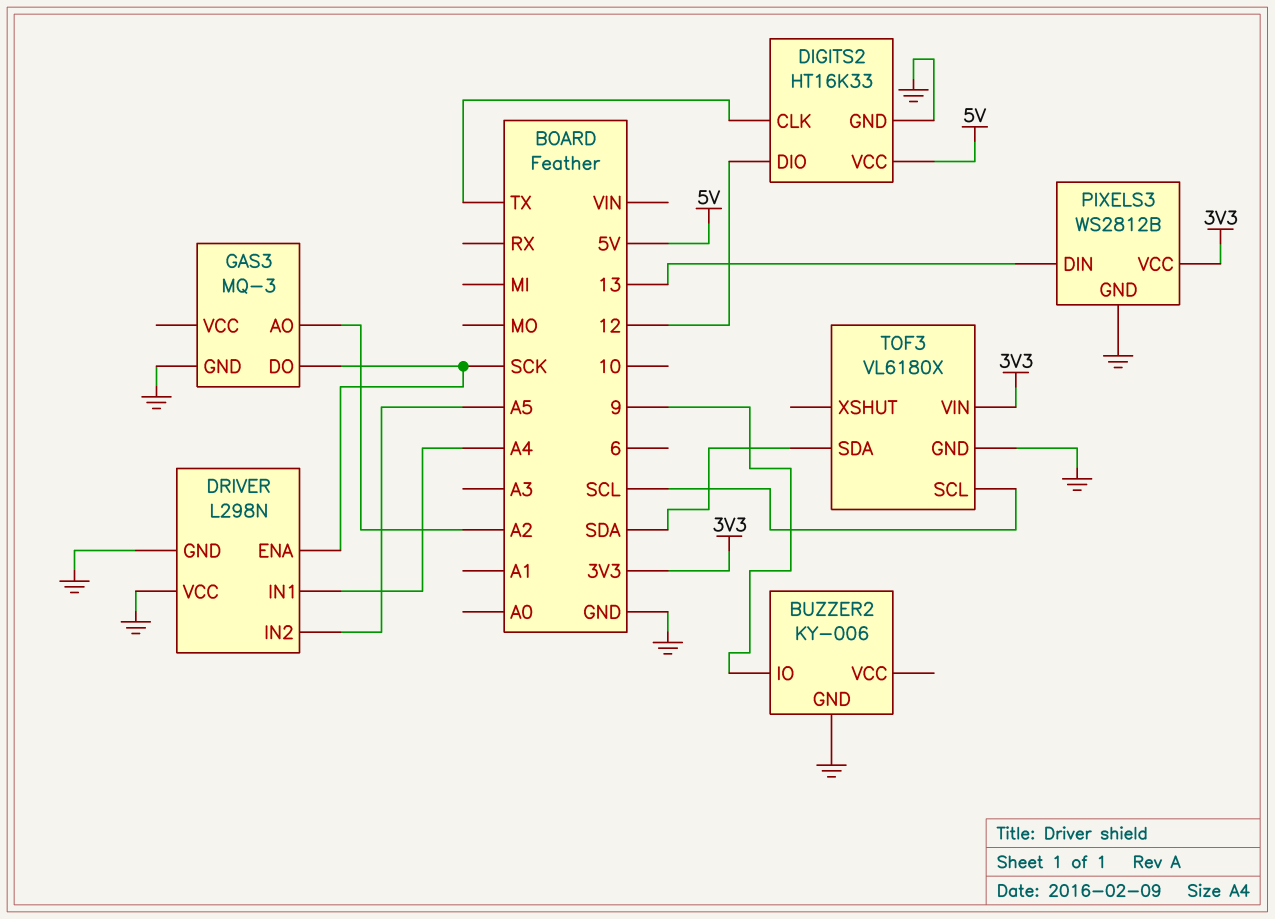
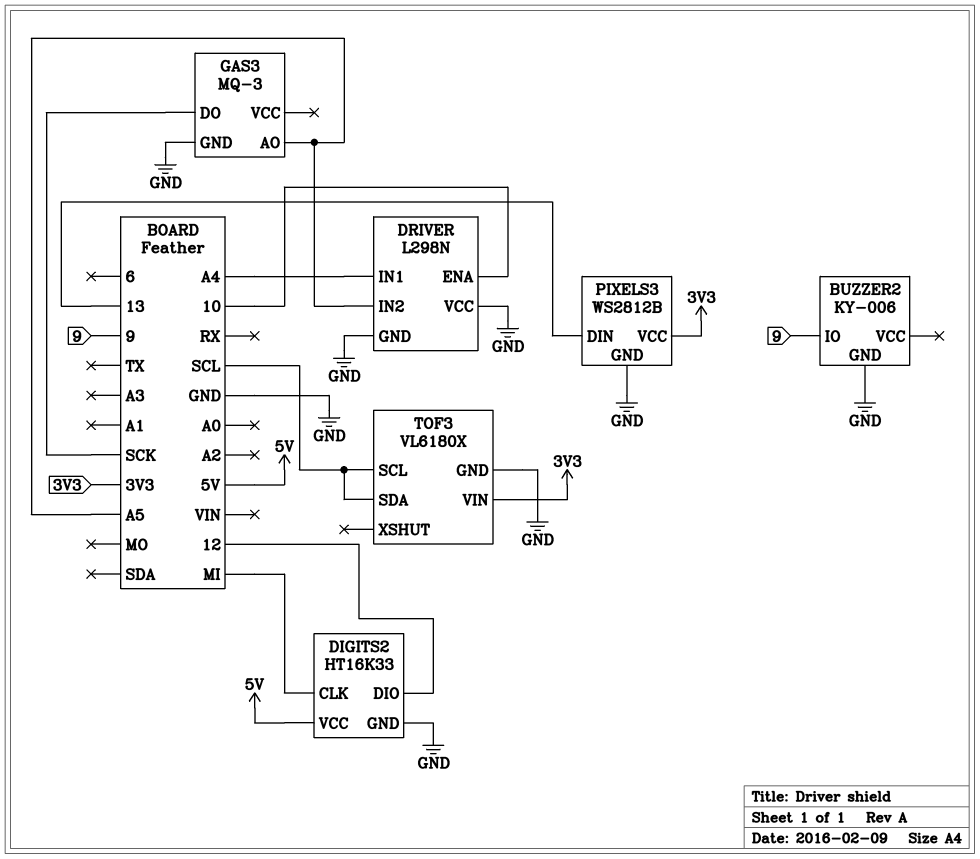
DIGITS2 pin CLK: TX -> MI
DRIVER pin ENA: SCK -> 10
GAS3 pin AO: A2 -> A5
TOF3 pin SDA: SDA -> SCL

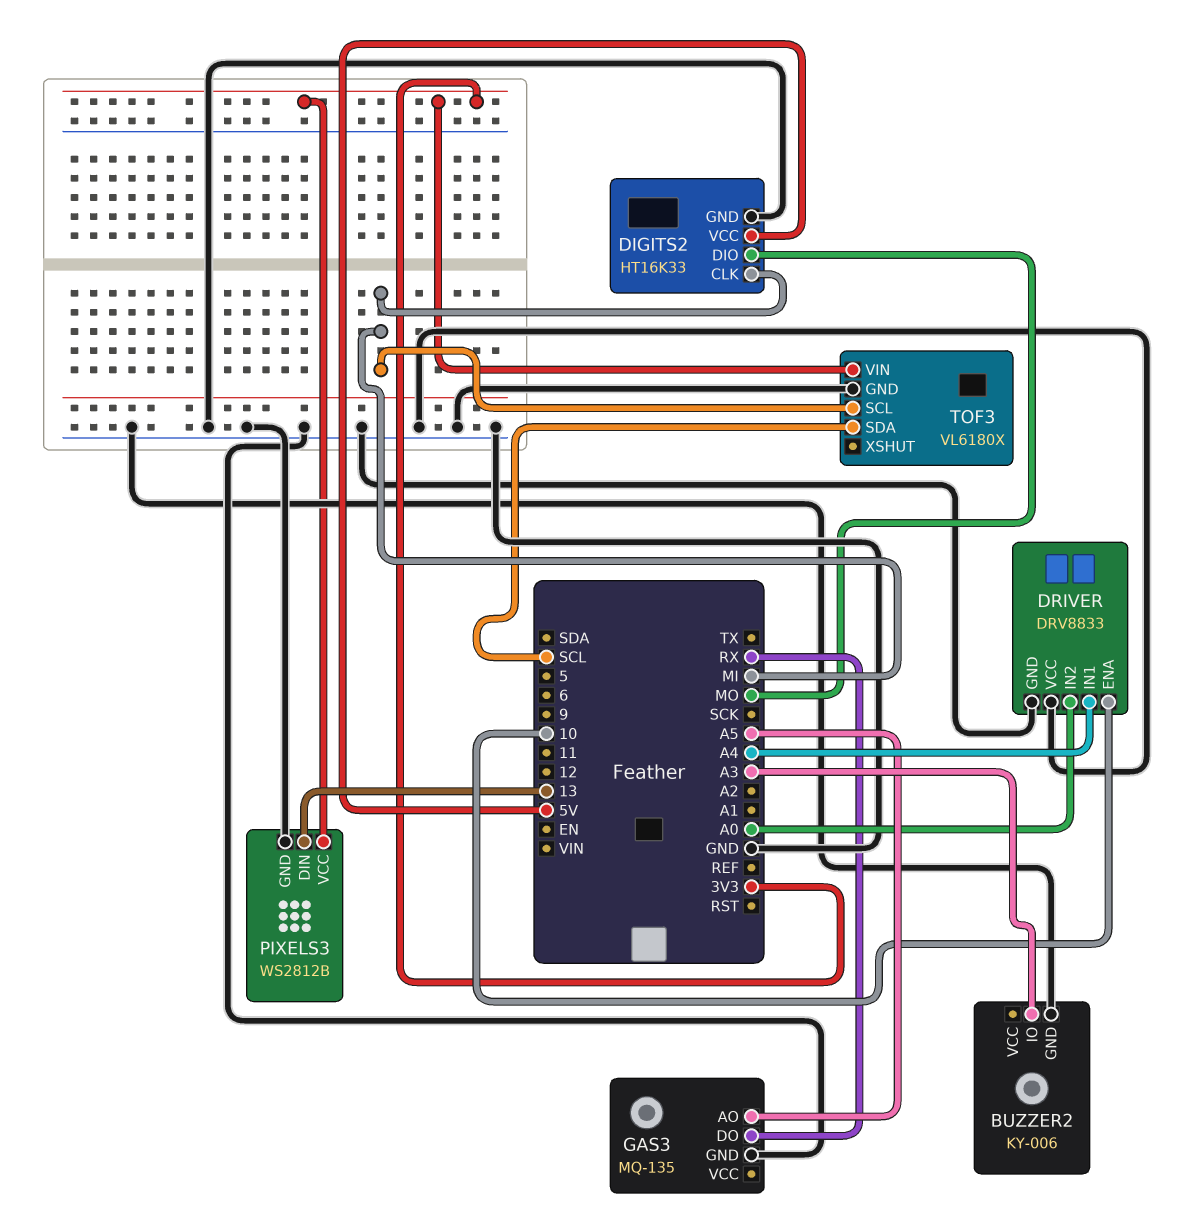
BUZZER2 pin IO: 9 -> A3
DIGITS2 pin DIO: 12 -> MO
DRIVER: L298N -> DRV8833
DRIVER pin IN2: A5 -> A0
GAS3: MQ-3 -> MQ-135
GAS3 pin DO: SCK -> RX
TOF3 pin SCL: SCL -> MI

